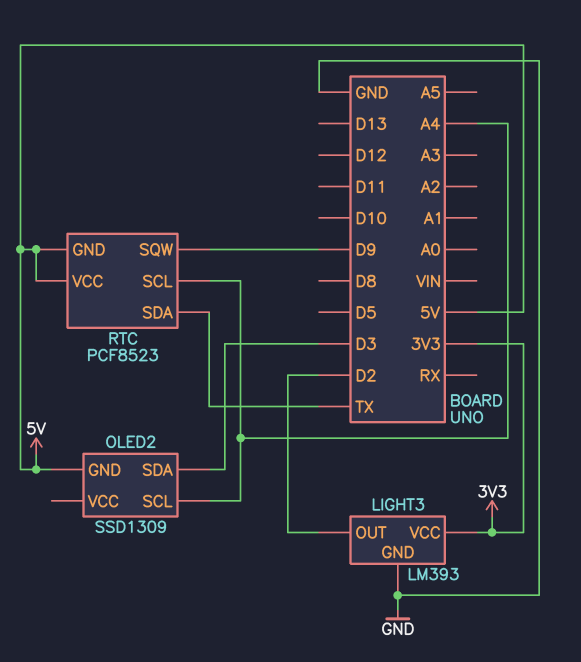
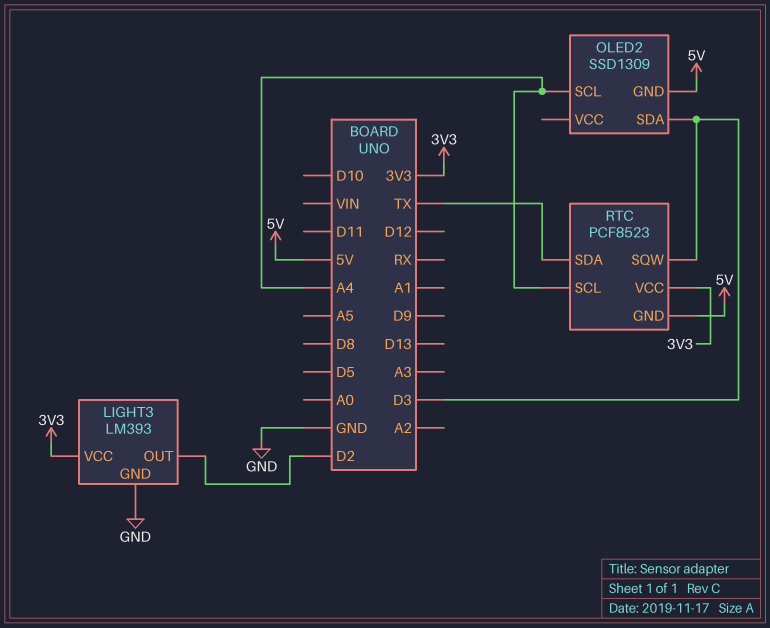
RTC pin SQW: D9 -> D3
RTC pin VCC: 5V -> 3V3

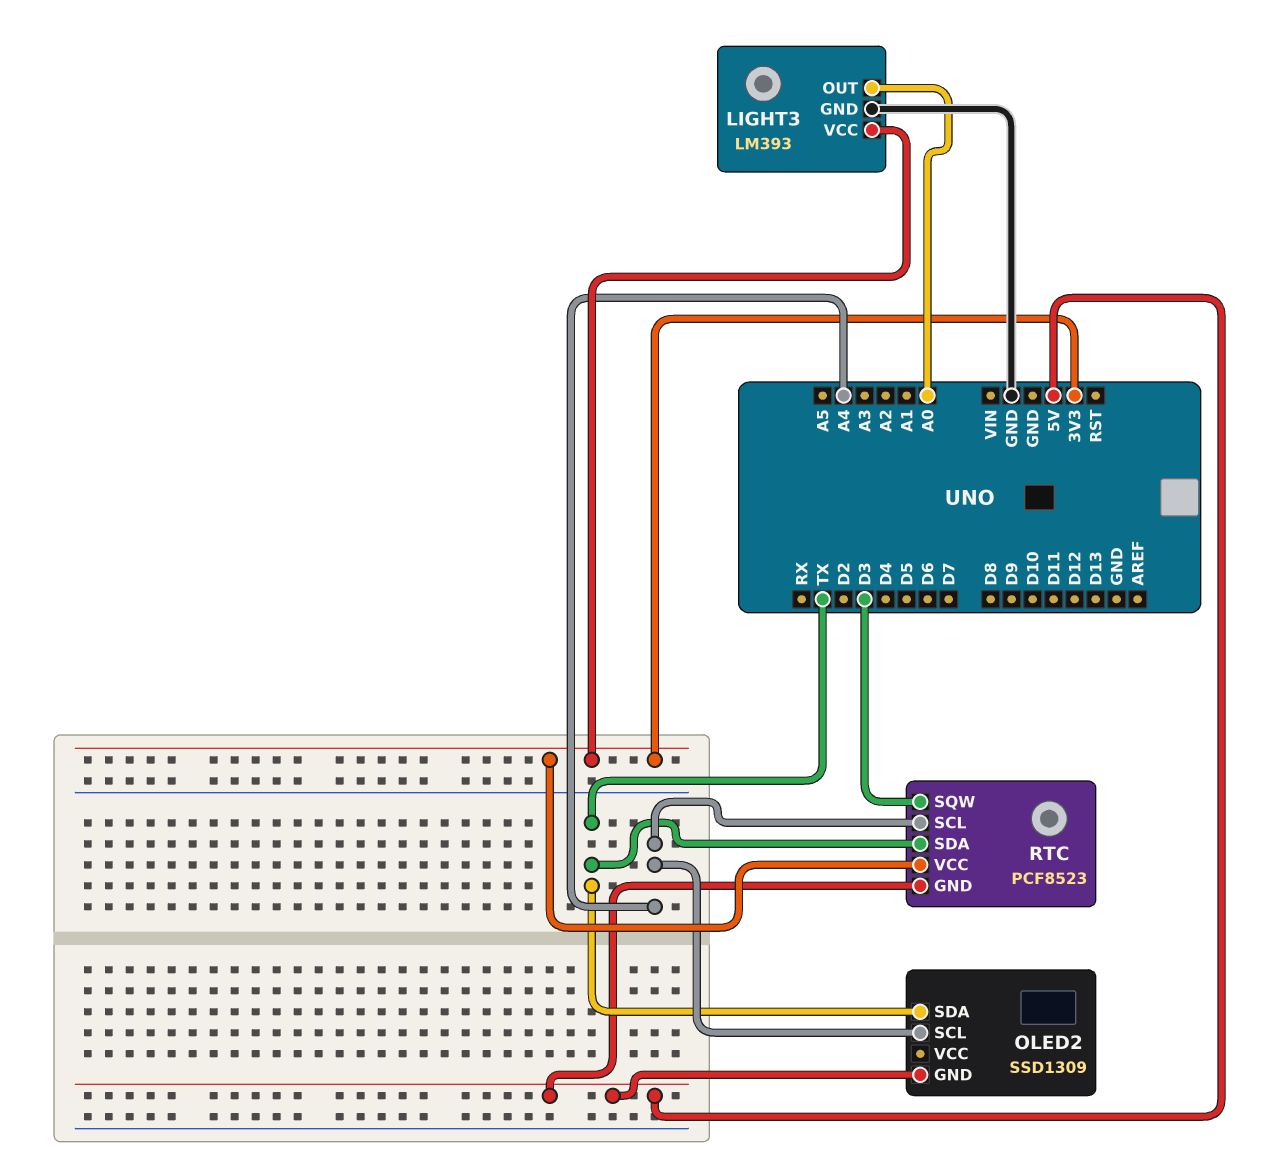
LIGHT3 pin OUT: D2 -> A0
OLED2 pin SDA: D3 -> TX

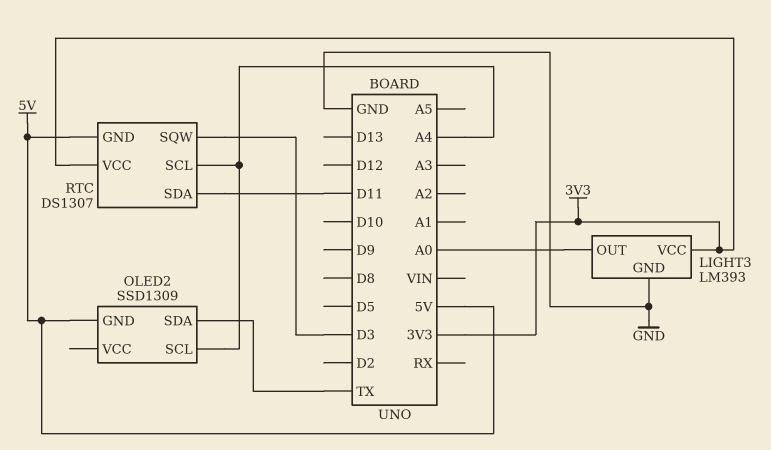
RTC: PCF8523 -> DS1307
RTC pin SDA: TX -> D11

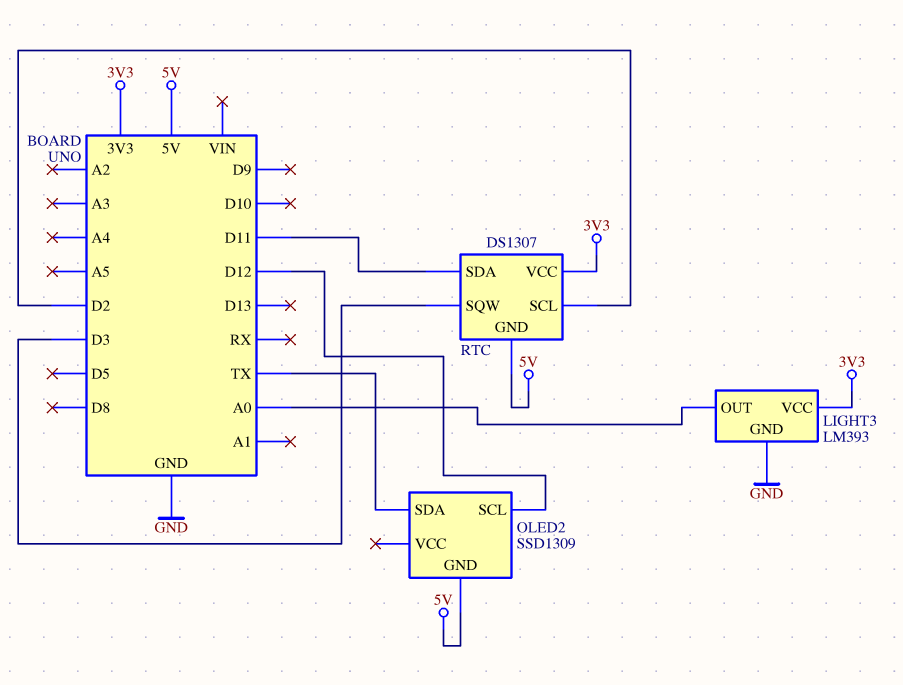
OLED2 pin SCL: A4 -> D12
RTC pin SCL: A4 -> D2

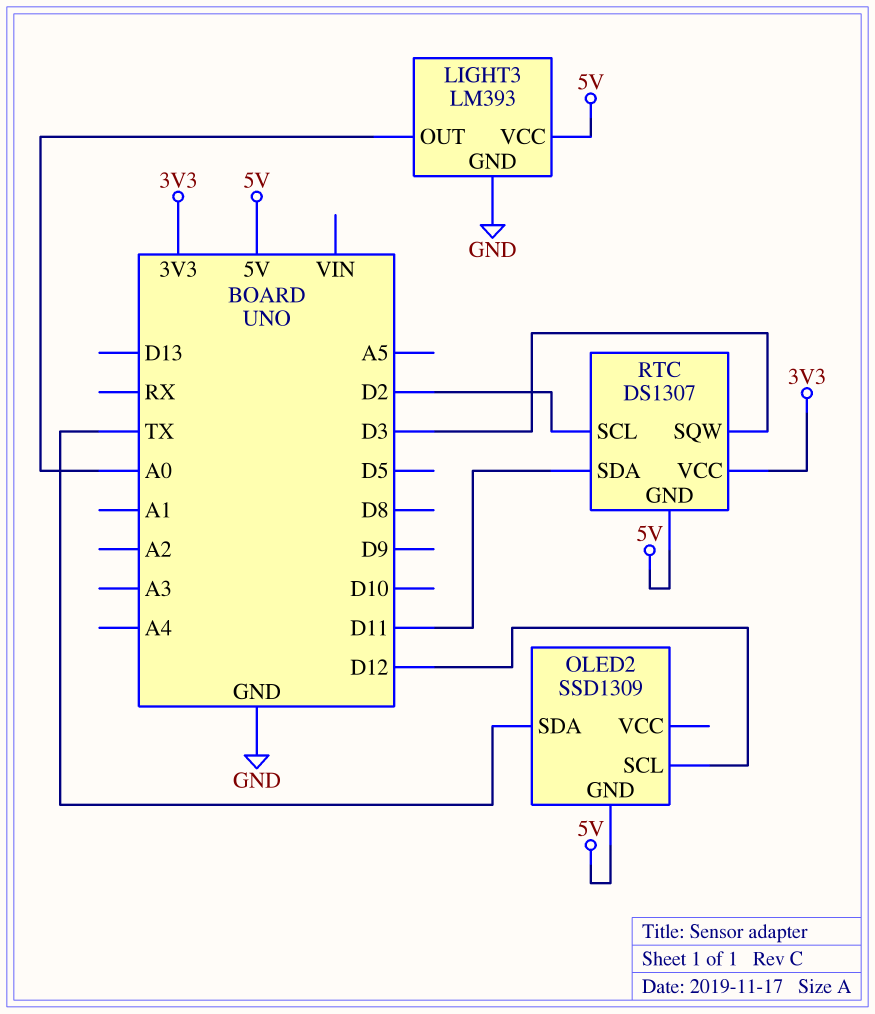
LIGHT3 pin VCC: 3V3 -> 5V

